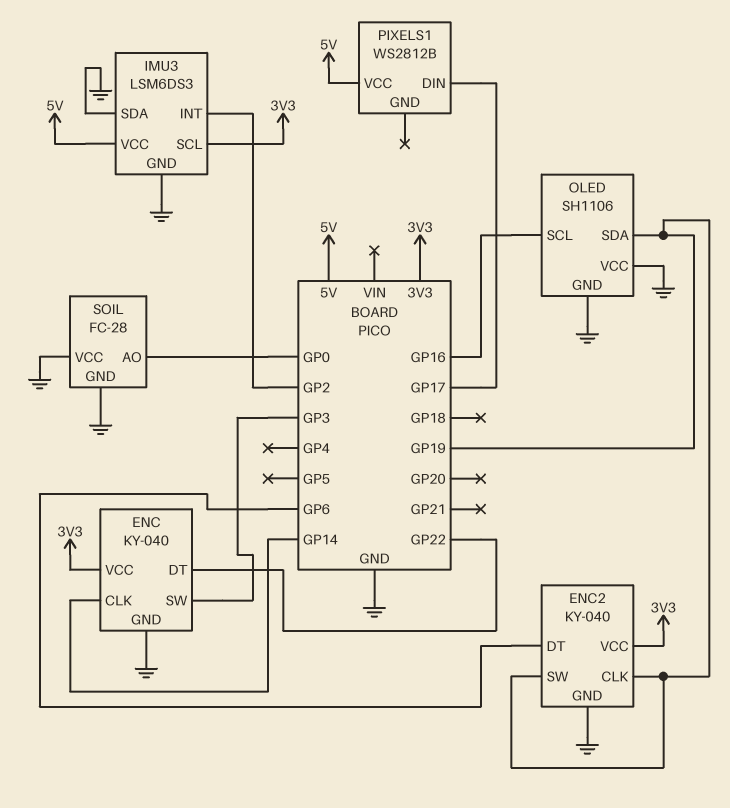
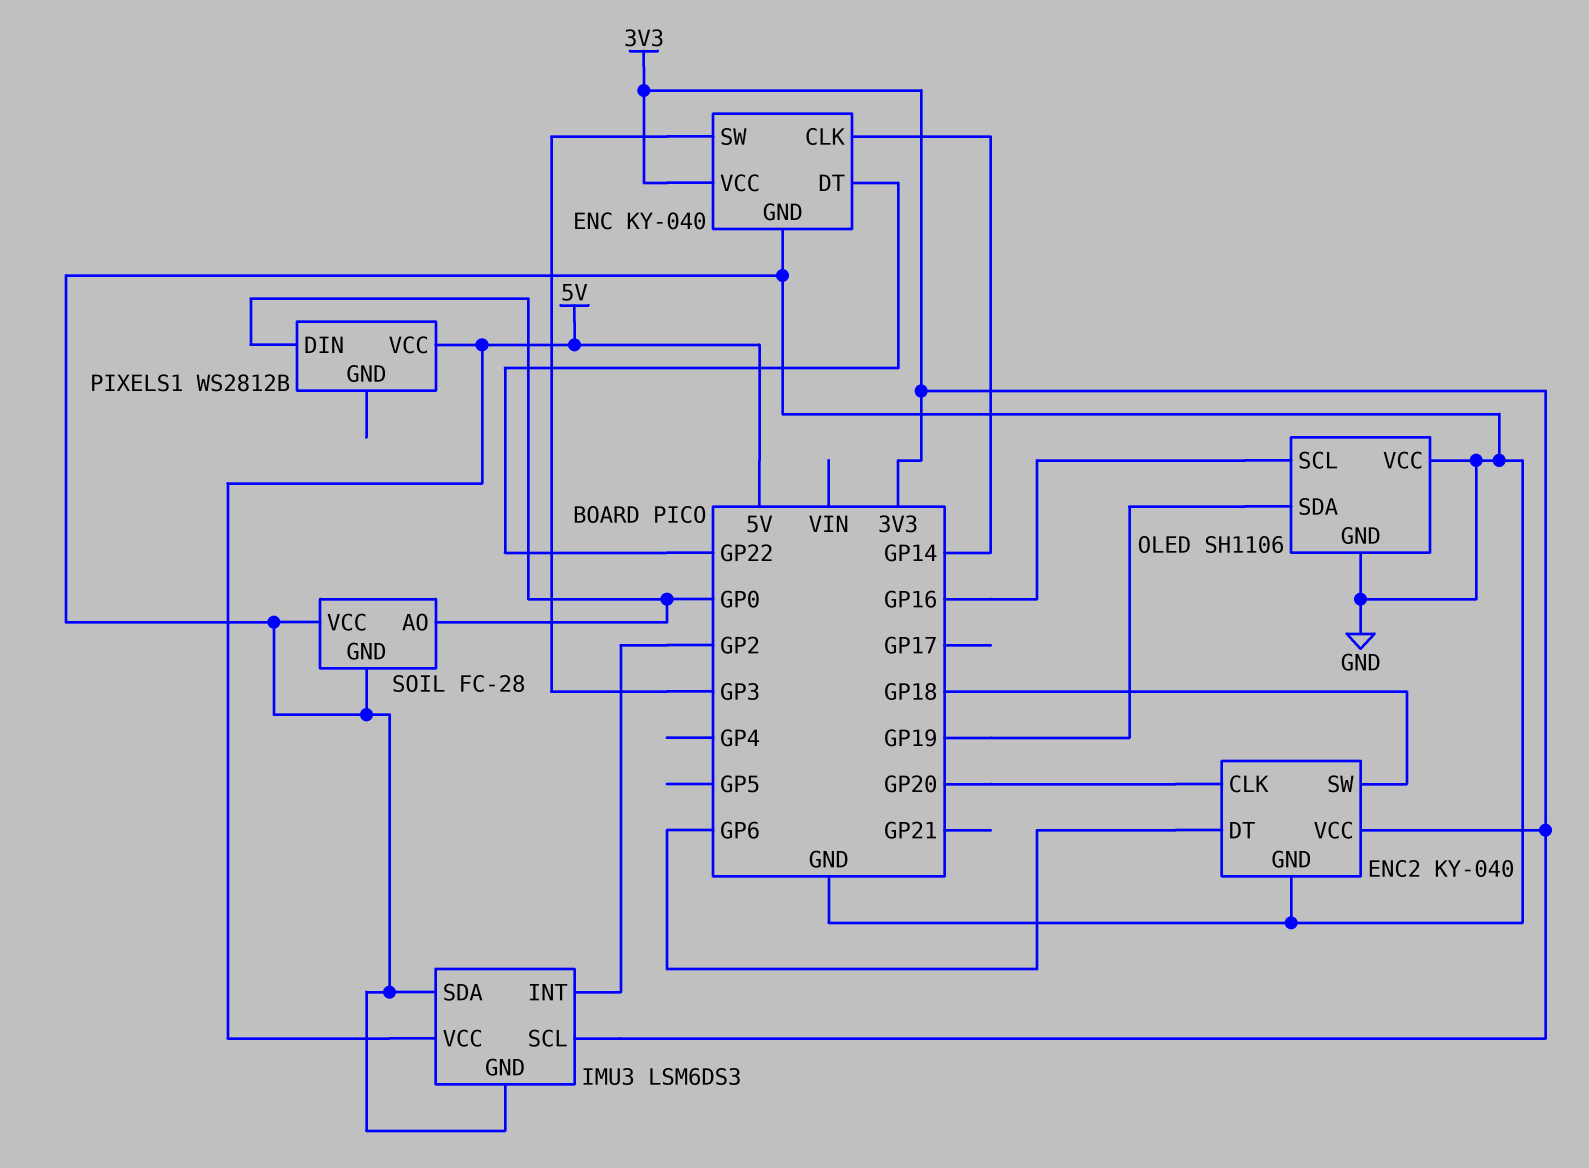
ENC2 pin CLK: GP19 -> GP20
ENC2 pin SW: GP19 -> GP18
PIXELS1 pin DIN: GP17 -> GP0

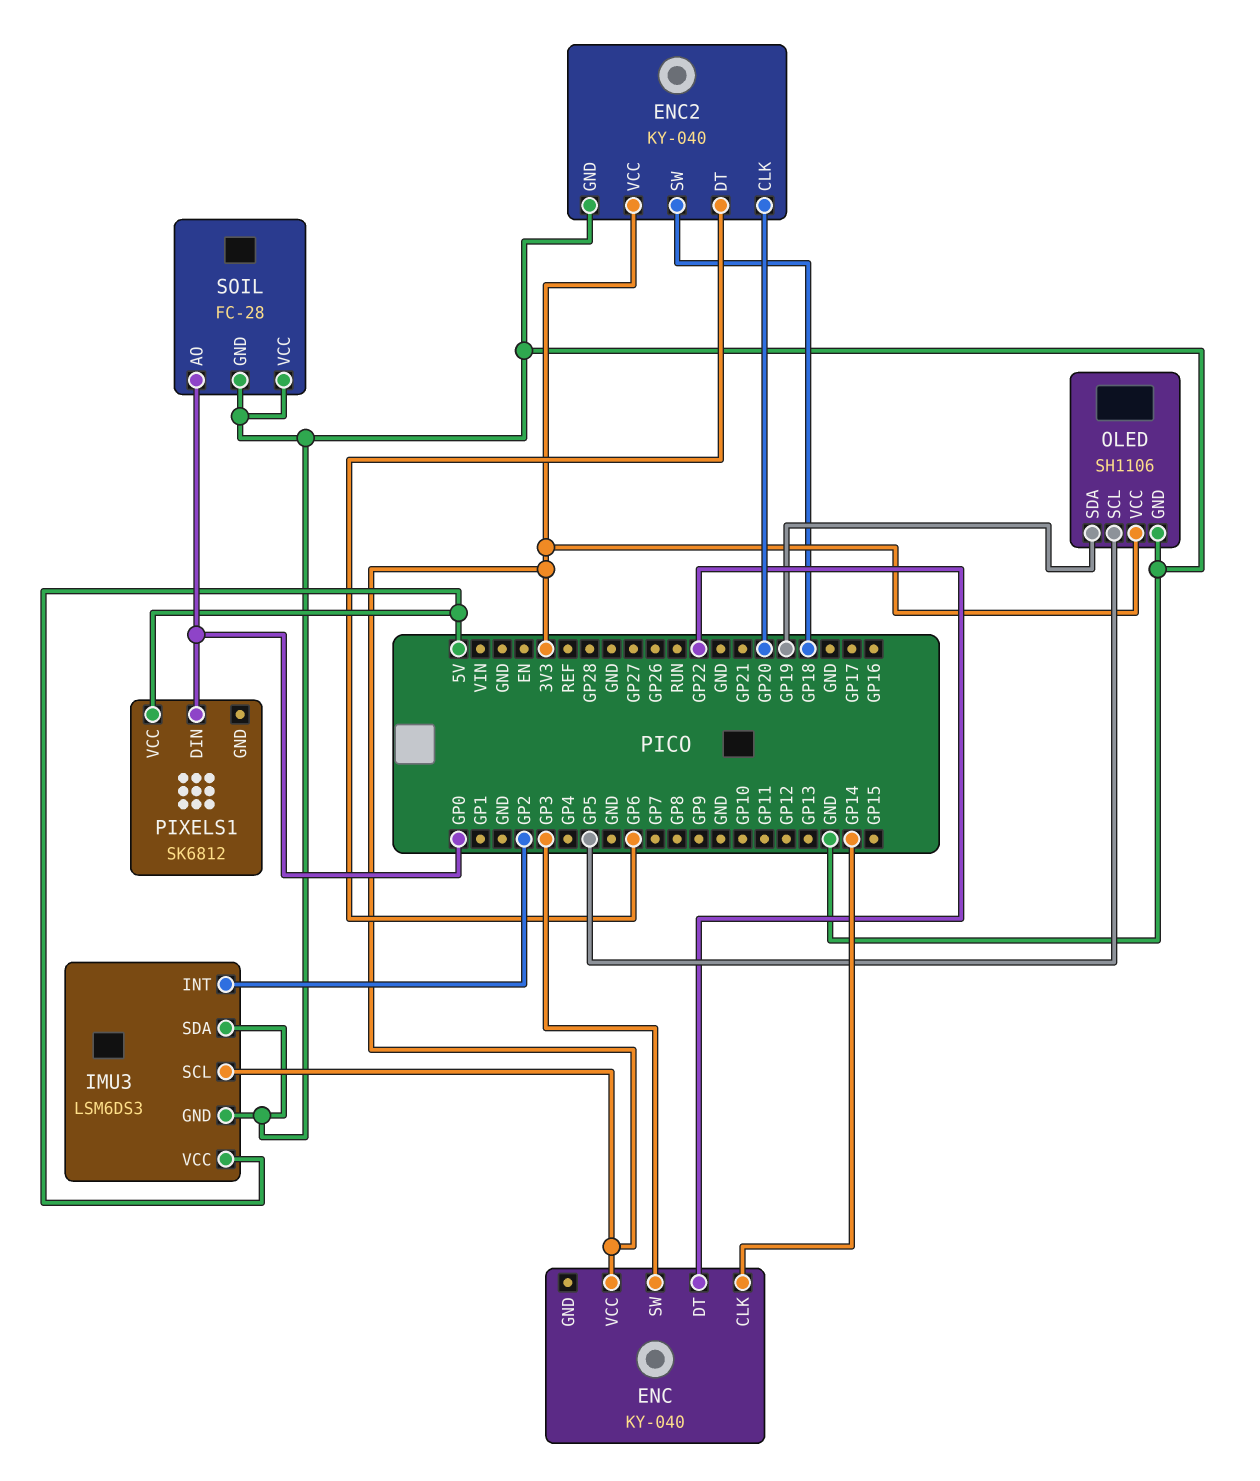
ENC pin GND: GND -> none
OLED pin SCL: GP16 -> GP5
OLED pin VCC: GND -> 3V3
PIXELS1: WS2812B -> SK6812

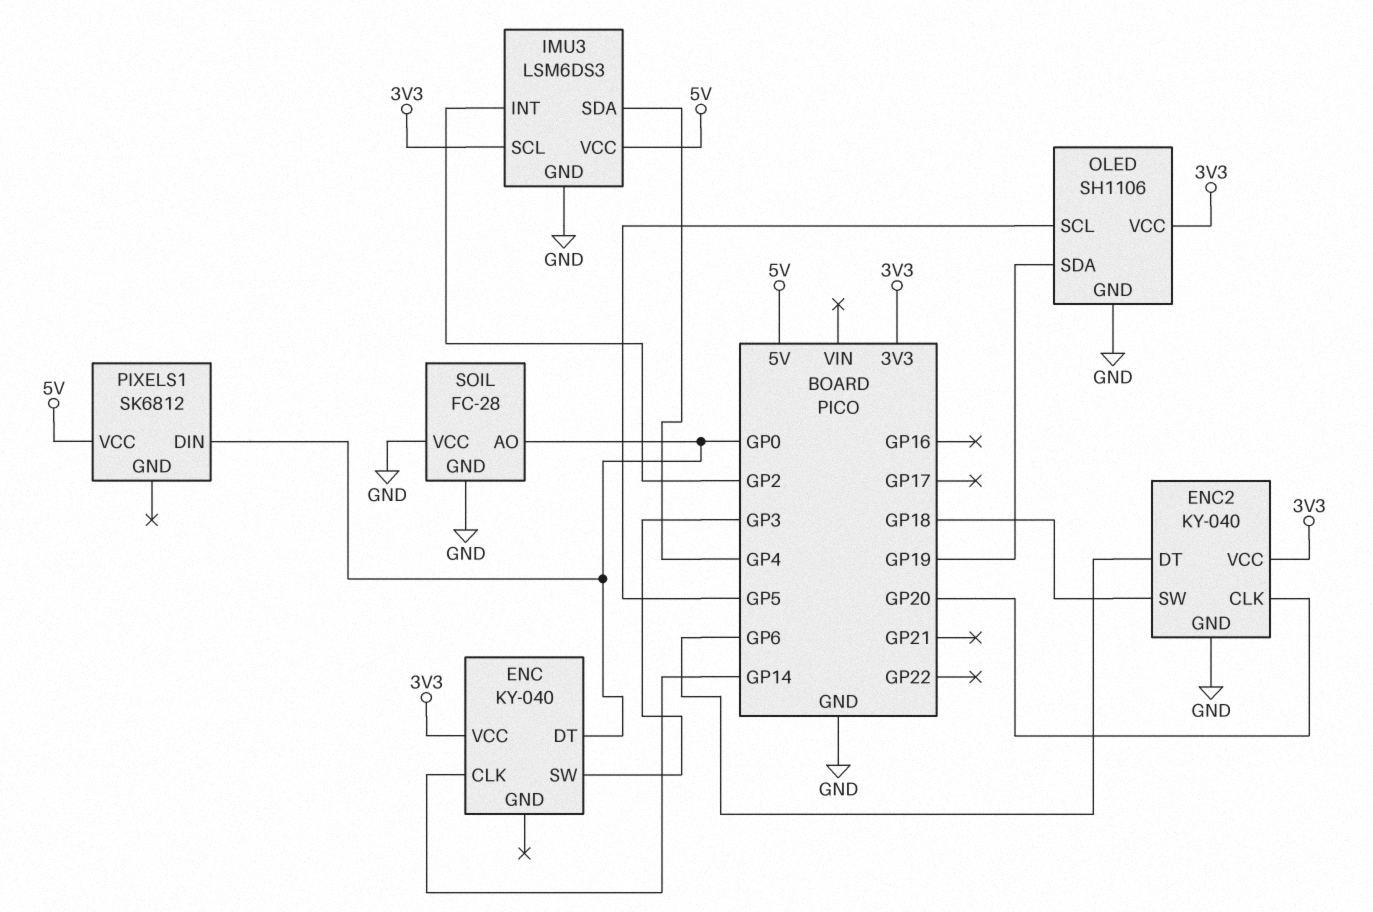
ENC pin DT: GP22 -> GP0
IMU3 pin SDA: GND -> GP4

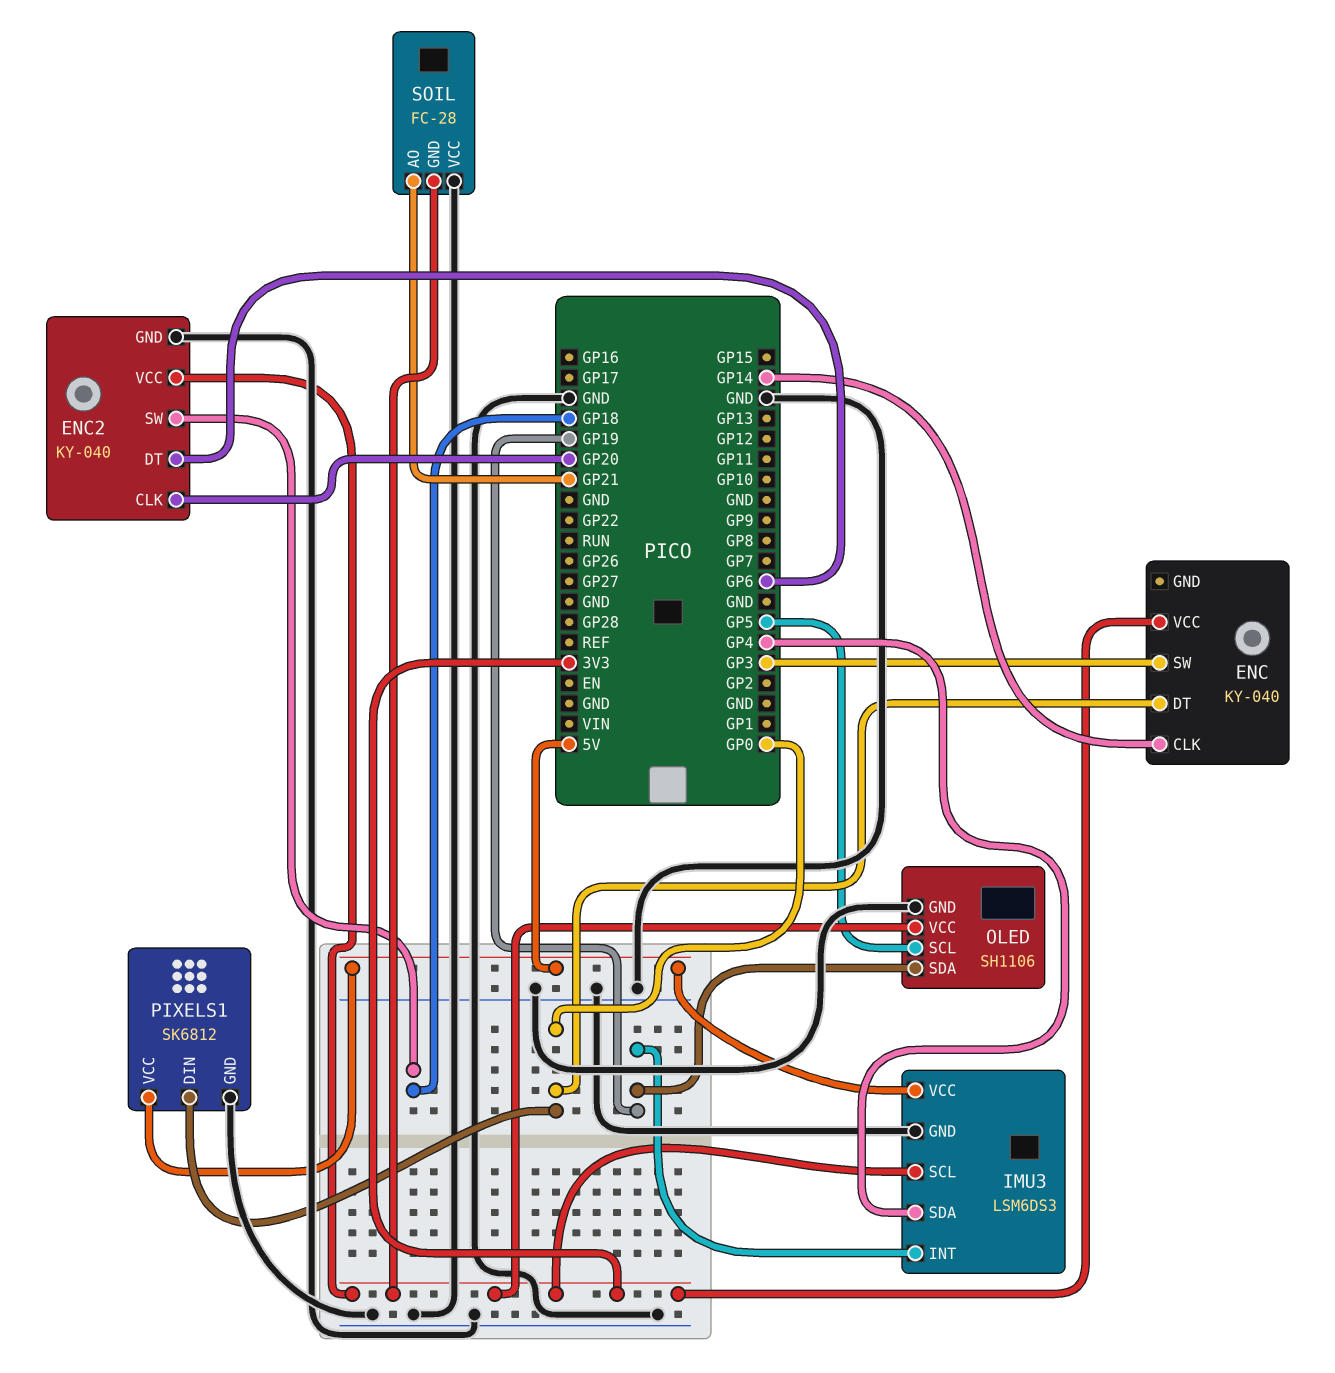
IMU3 pin INT: GP2 -> GP19
PIXELS1 pin GND: none -> GND
SOIL pin AO: GP0 -> GP21
SOIL pin GND: GND -> 3V3

